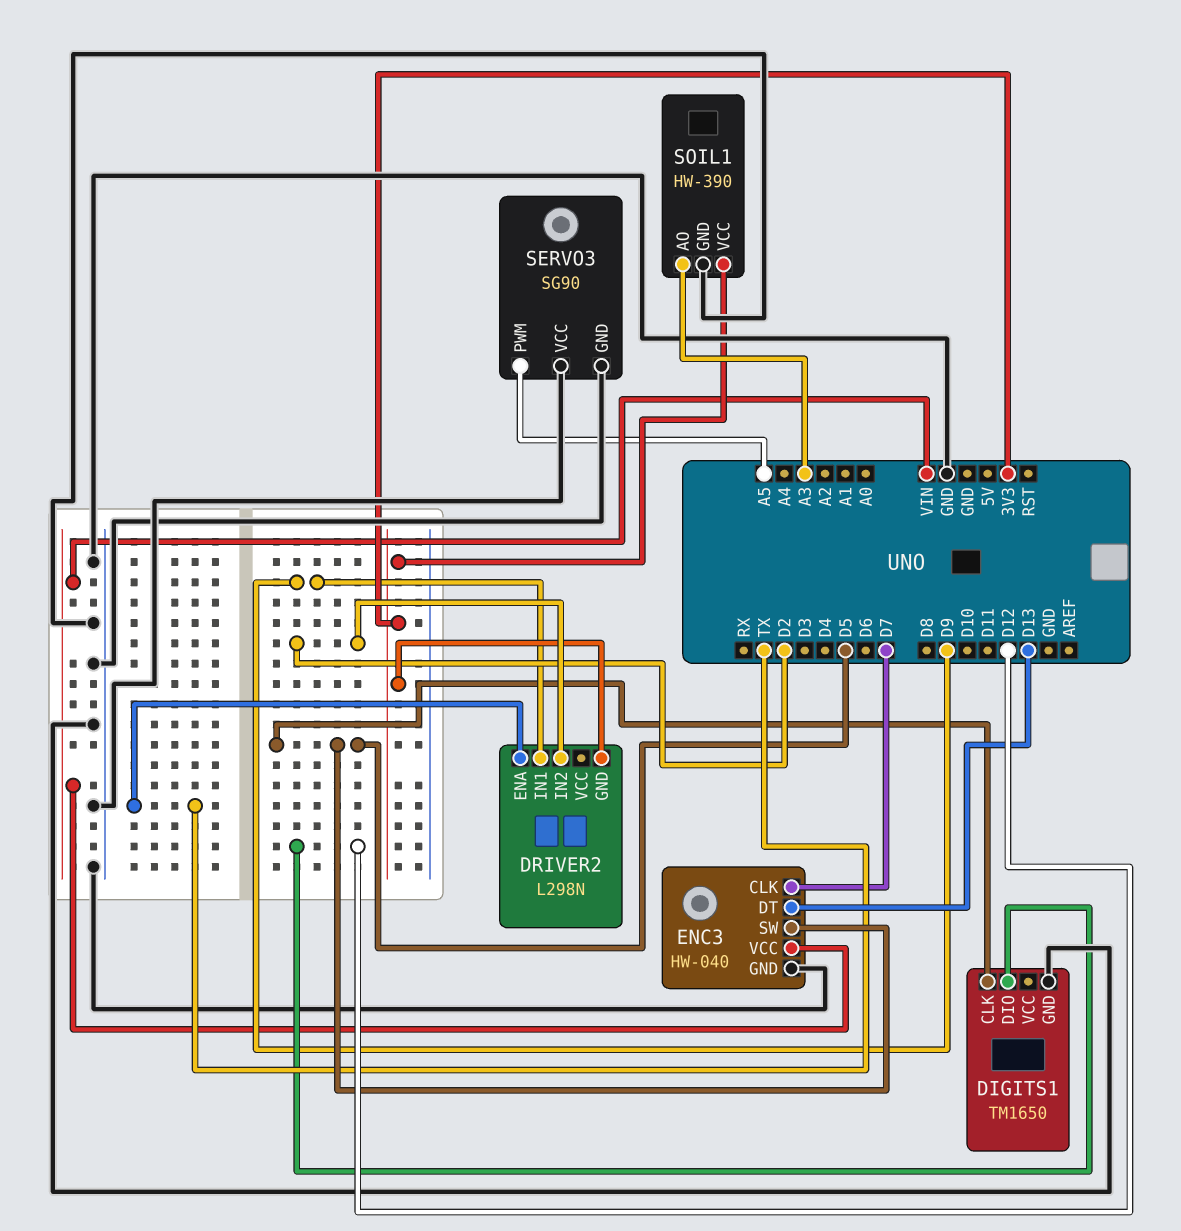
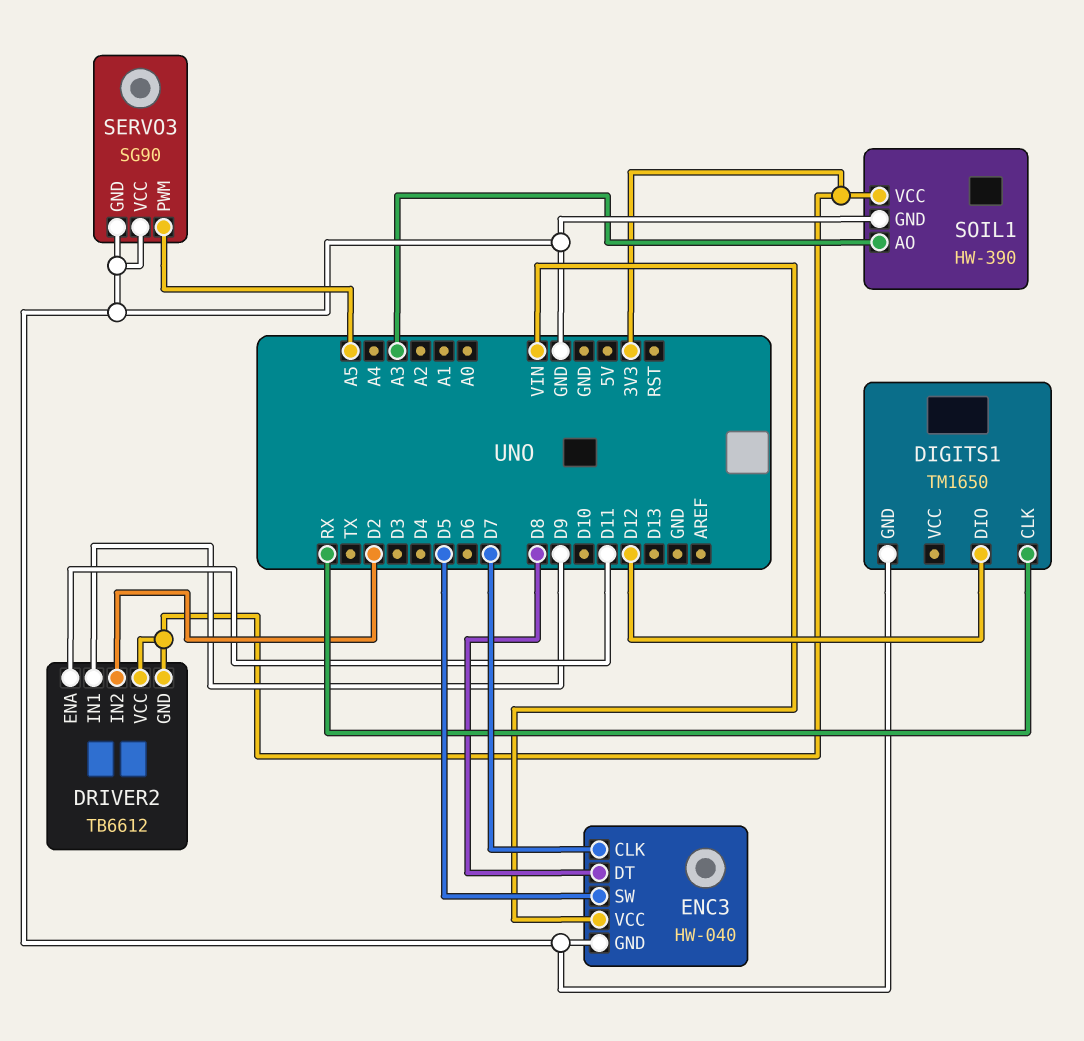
DIGITS1 pin CLK: D5 -> RX
DRIVER2: L298N -> TB6612
DRIVER2 pin ENA: TX -> D11
DRIVER2 pin VCC: none -> 3V3
ENC3 pin DT: D13 -> D8

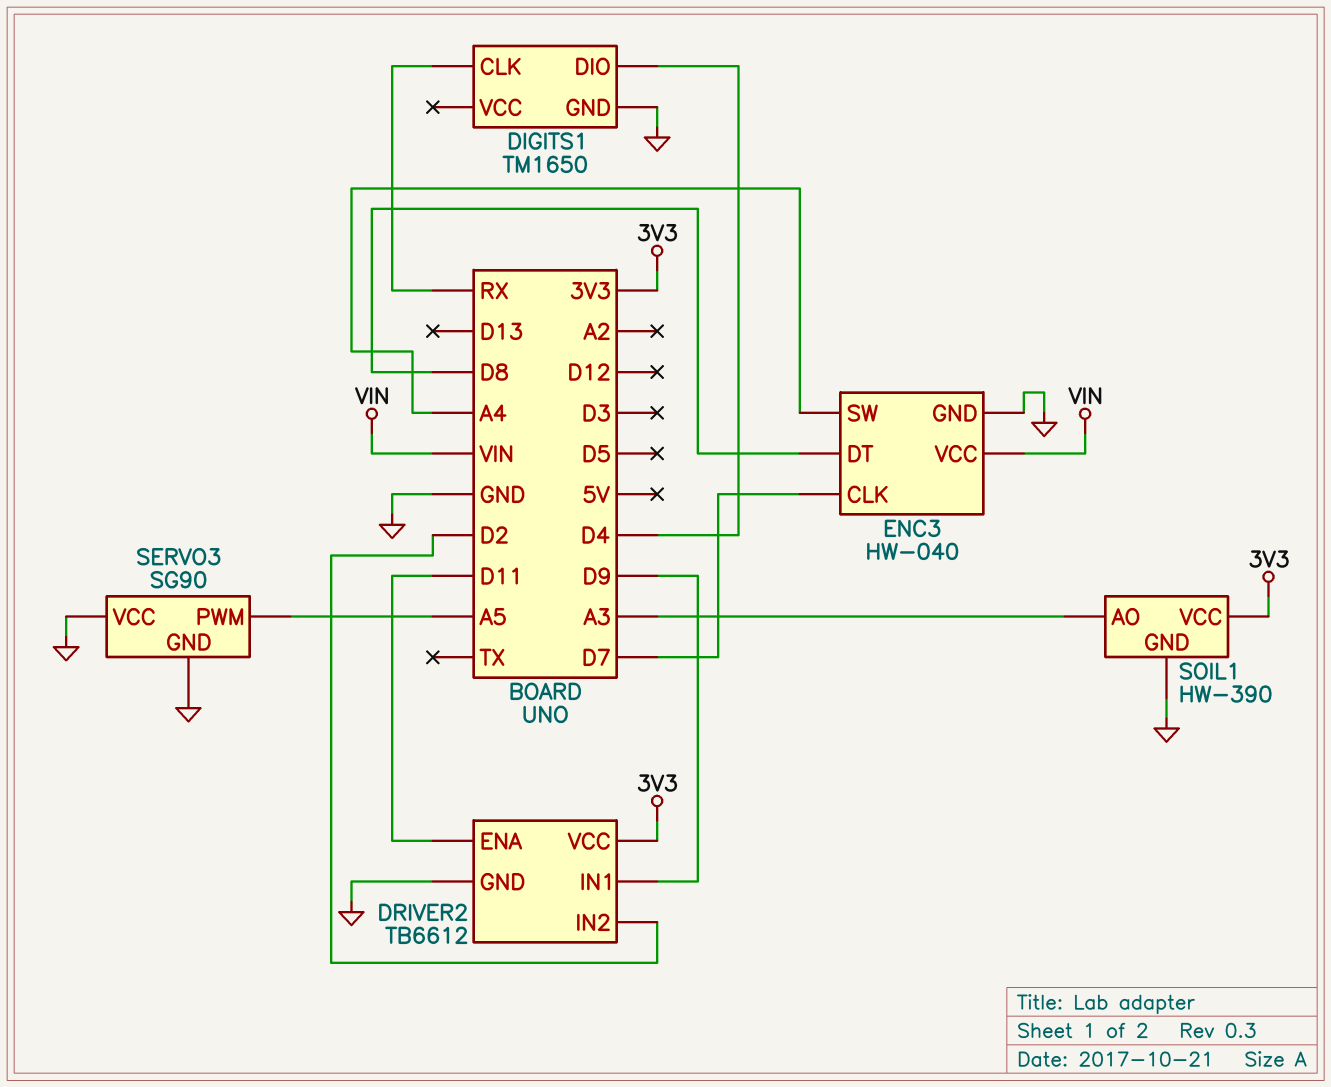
DIGITS1 pin DIO: D12 -> D4
DRIVER2 pin GND: 3V3 -> GND
ENC3 pin SW: D5 -> A4

